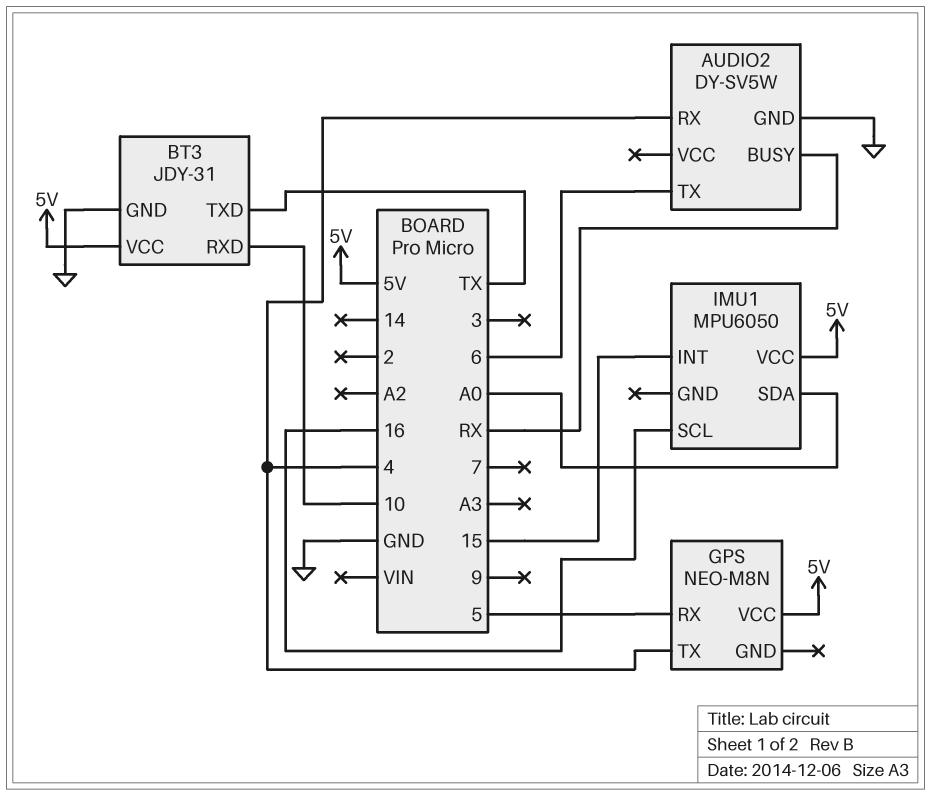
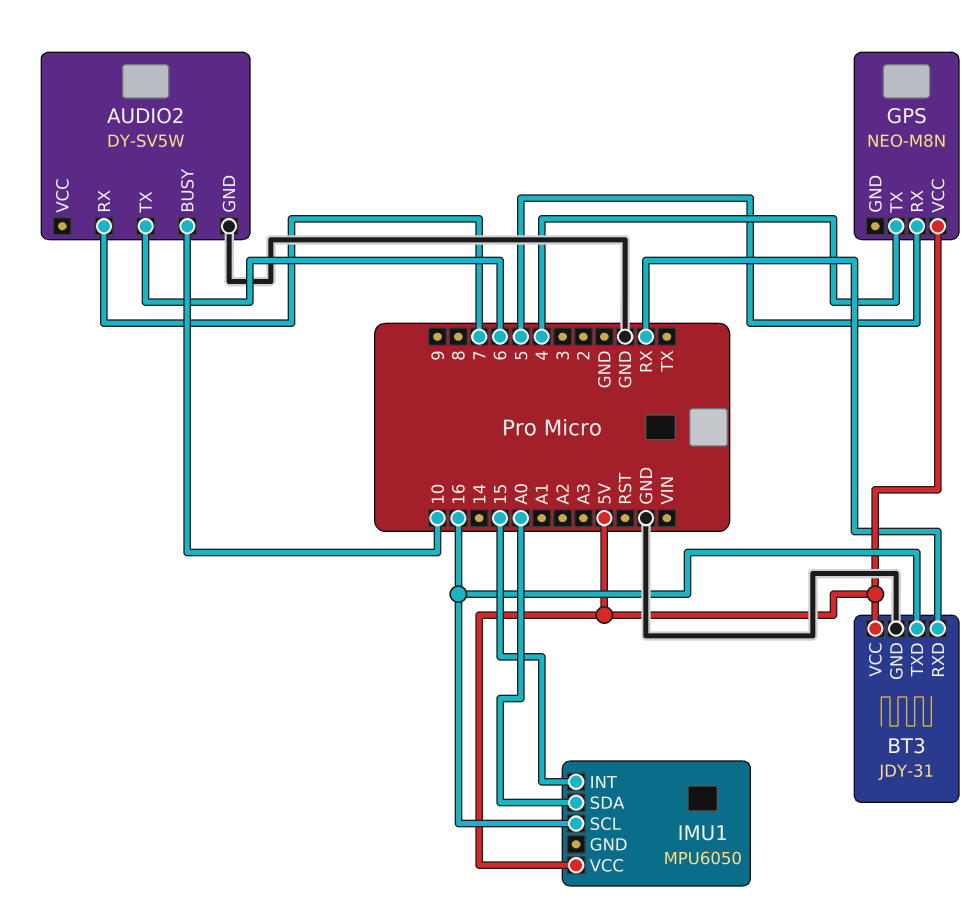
AUDIO2 pin BUSY: RX -> 10
AUDIO2 pin RX: 4 -> 7
BT3 pin RXD: 10 -> RX
BT3 pin TXD: TX -> 16

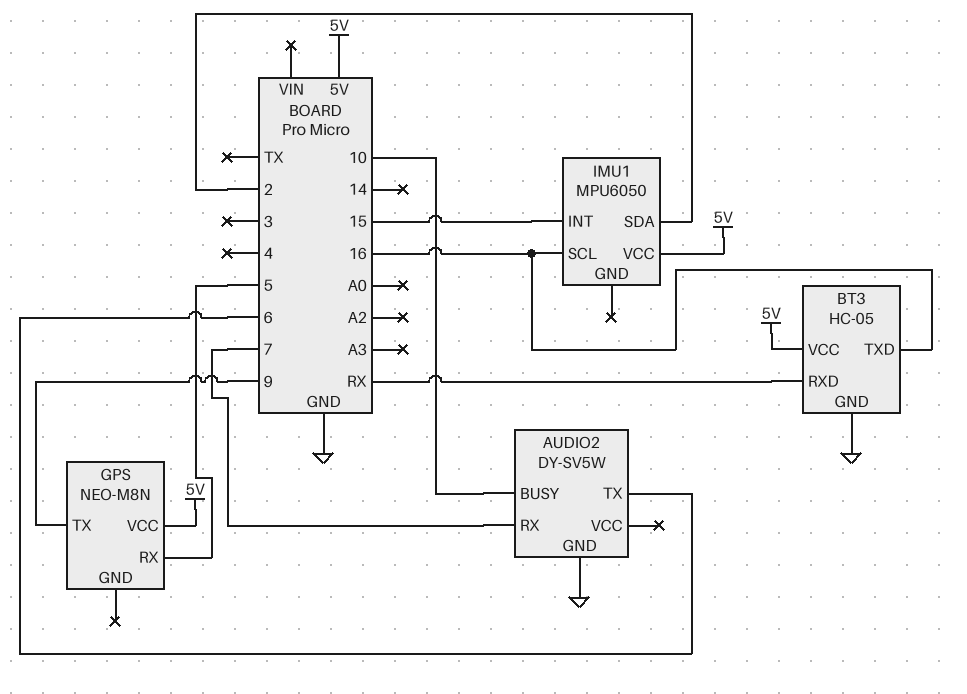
BT3: JDY-31 -> HC-05
GPS pin TX: 4 -> 9
IMU1 pin SDA: A0 -> 2

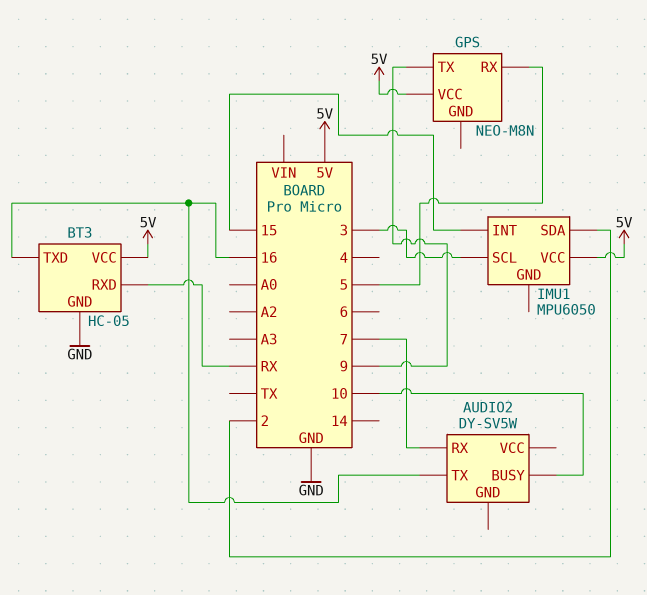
AUDIO2 pin GND: GND -> none
AUDIO2 pin TX: 6 -> 16
IMU1 pin SCL: 16 -> 3

